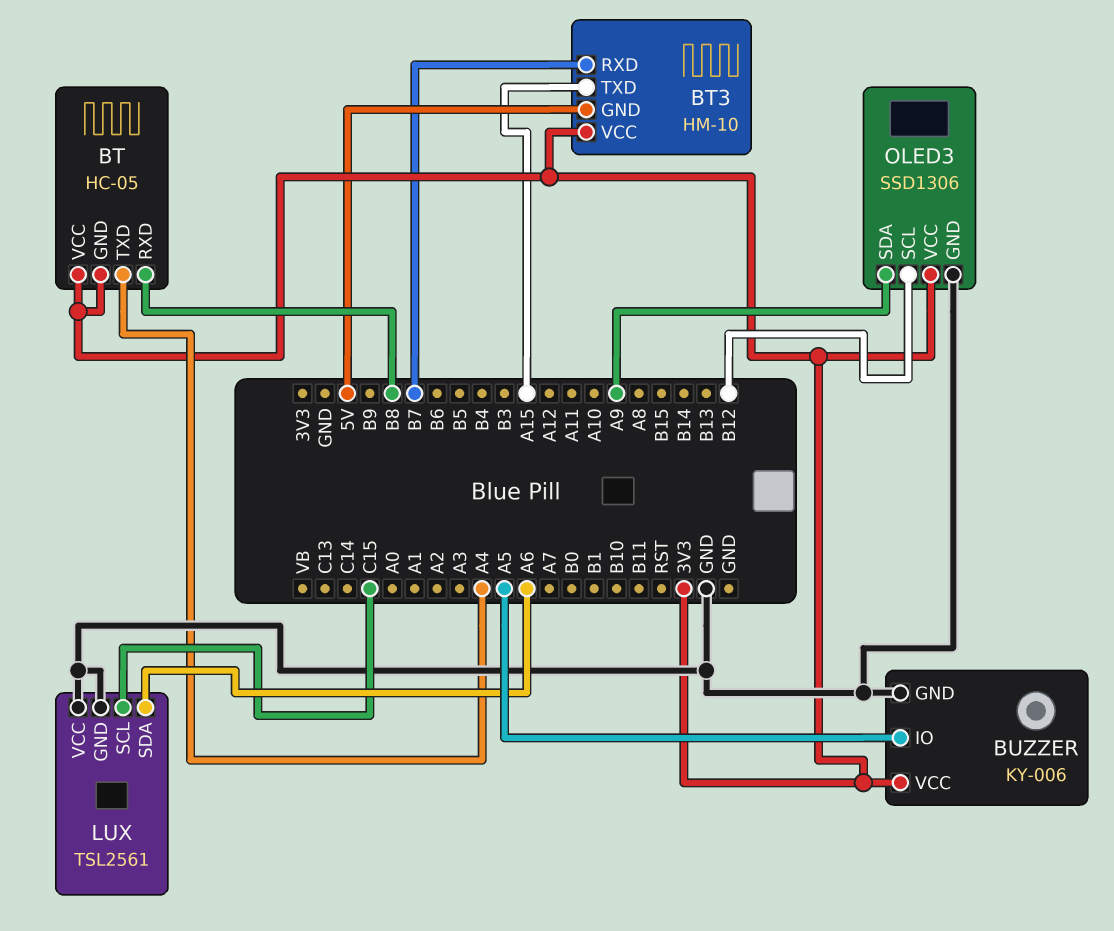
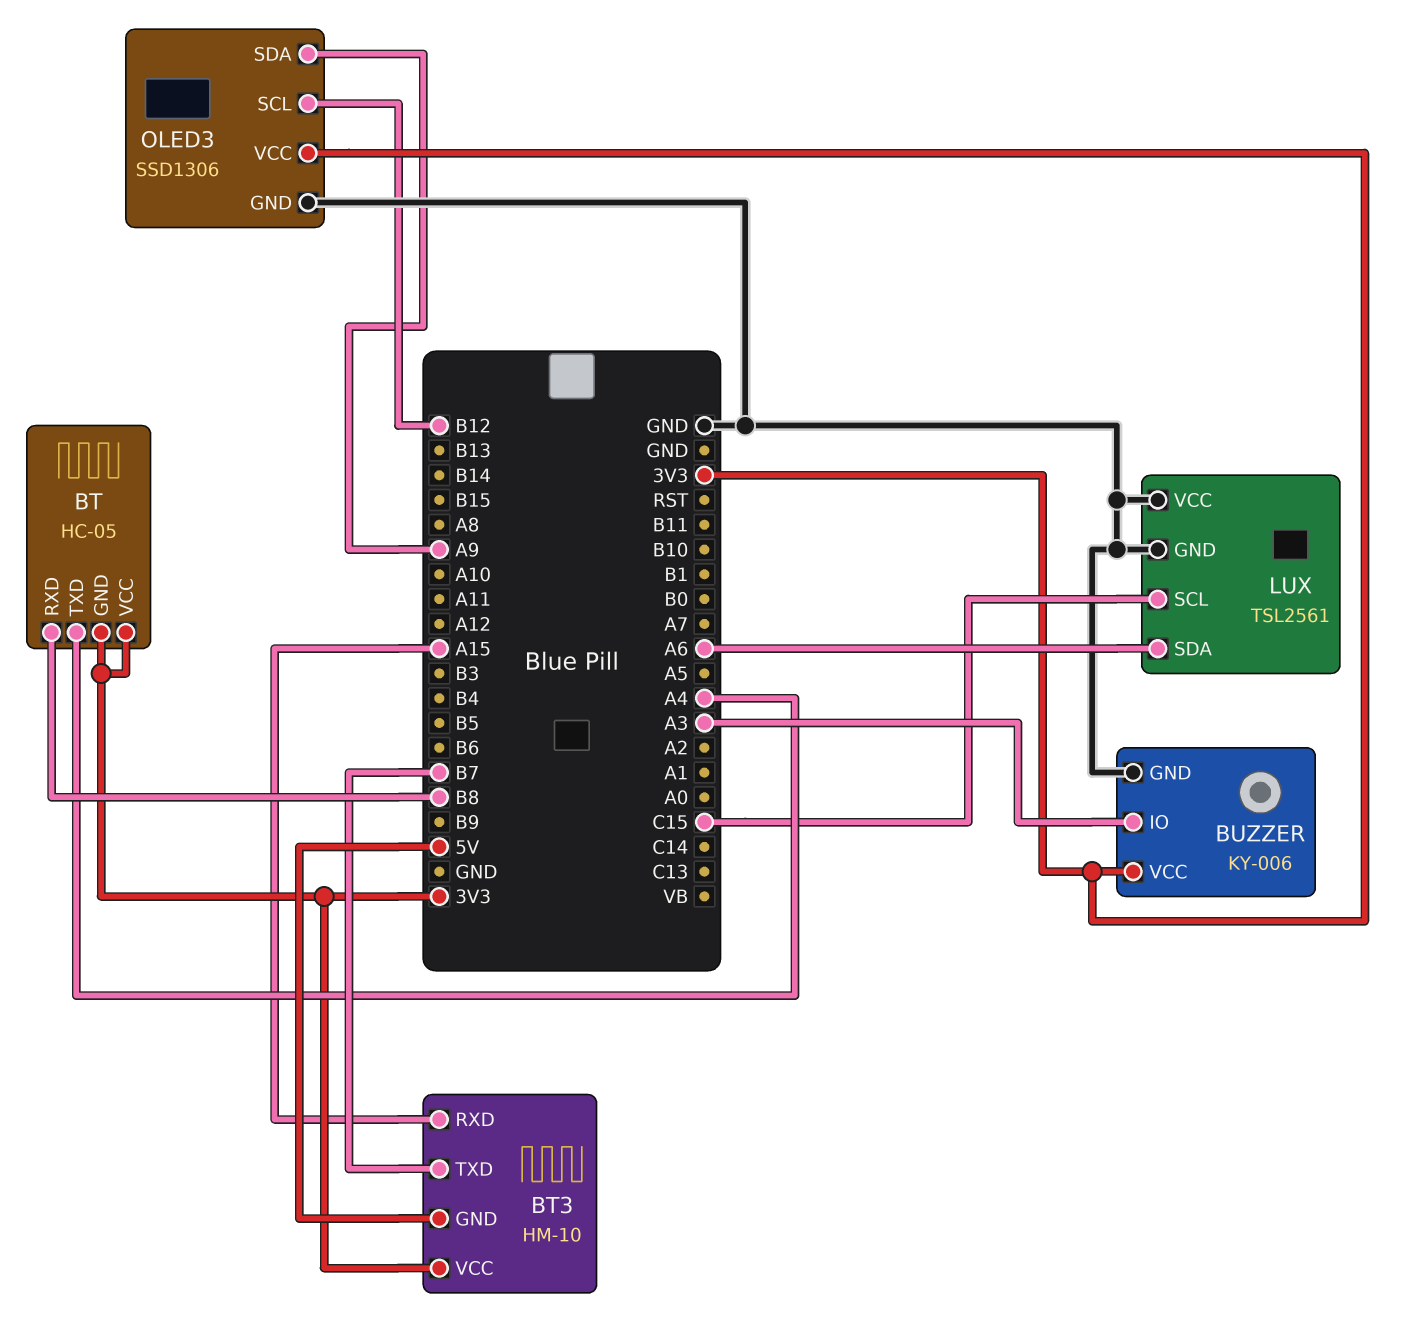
BT3 pin RXD: B7 -> A15
BT3 pin TXD: A15 -> B7
BUZZER pin IO: A5 -> A3

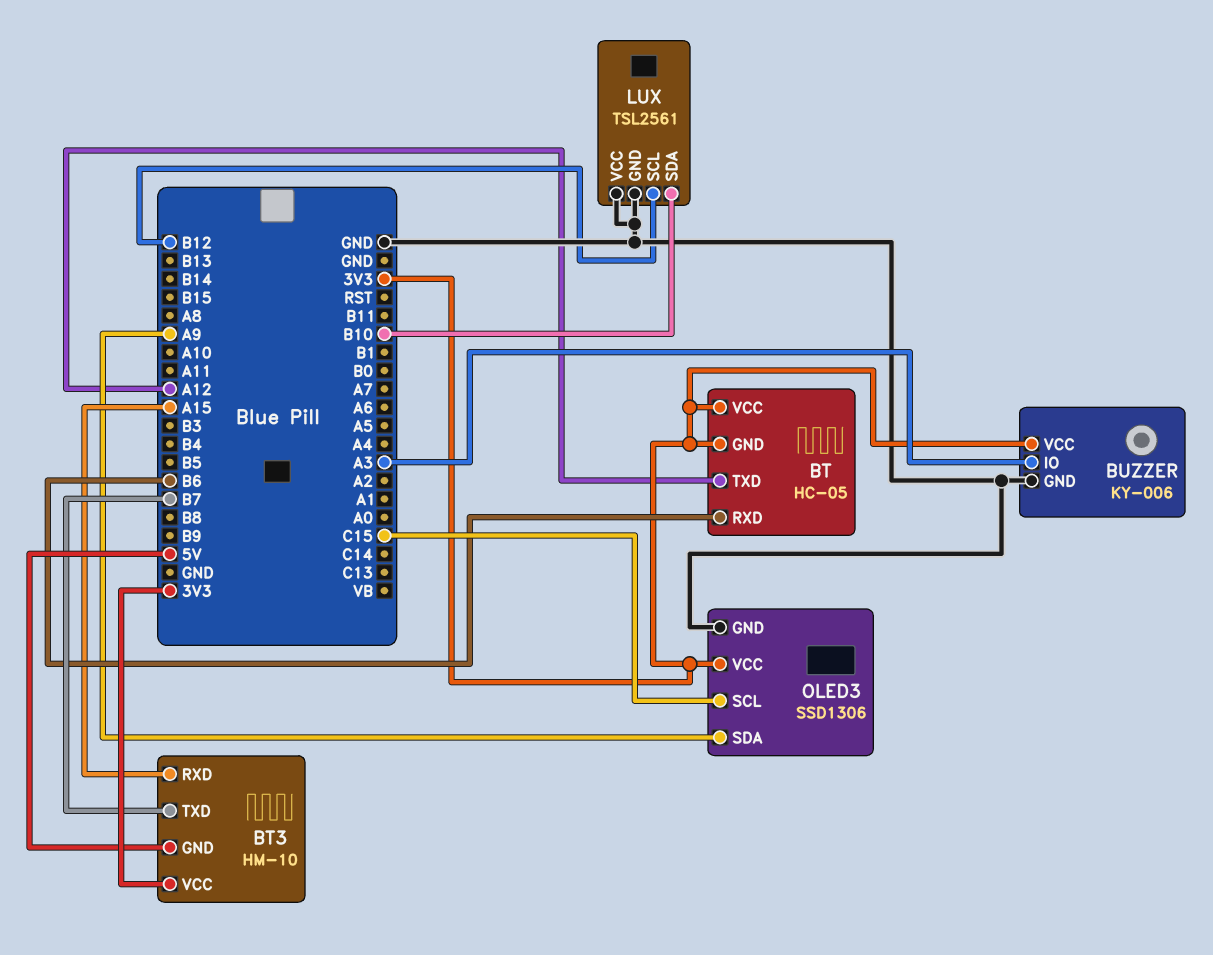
BT pin RXD: B8 -> B6
BT pin TXD: A4 -> A12
LUX pin SCL: C15 -> B12
LUX pin SDA: A6 -> B10
OLED3 pin SCL: B12 -> C15

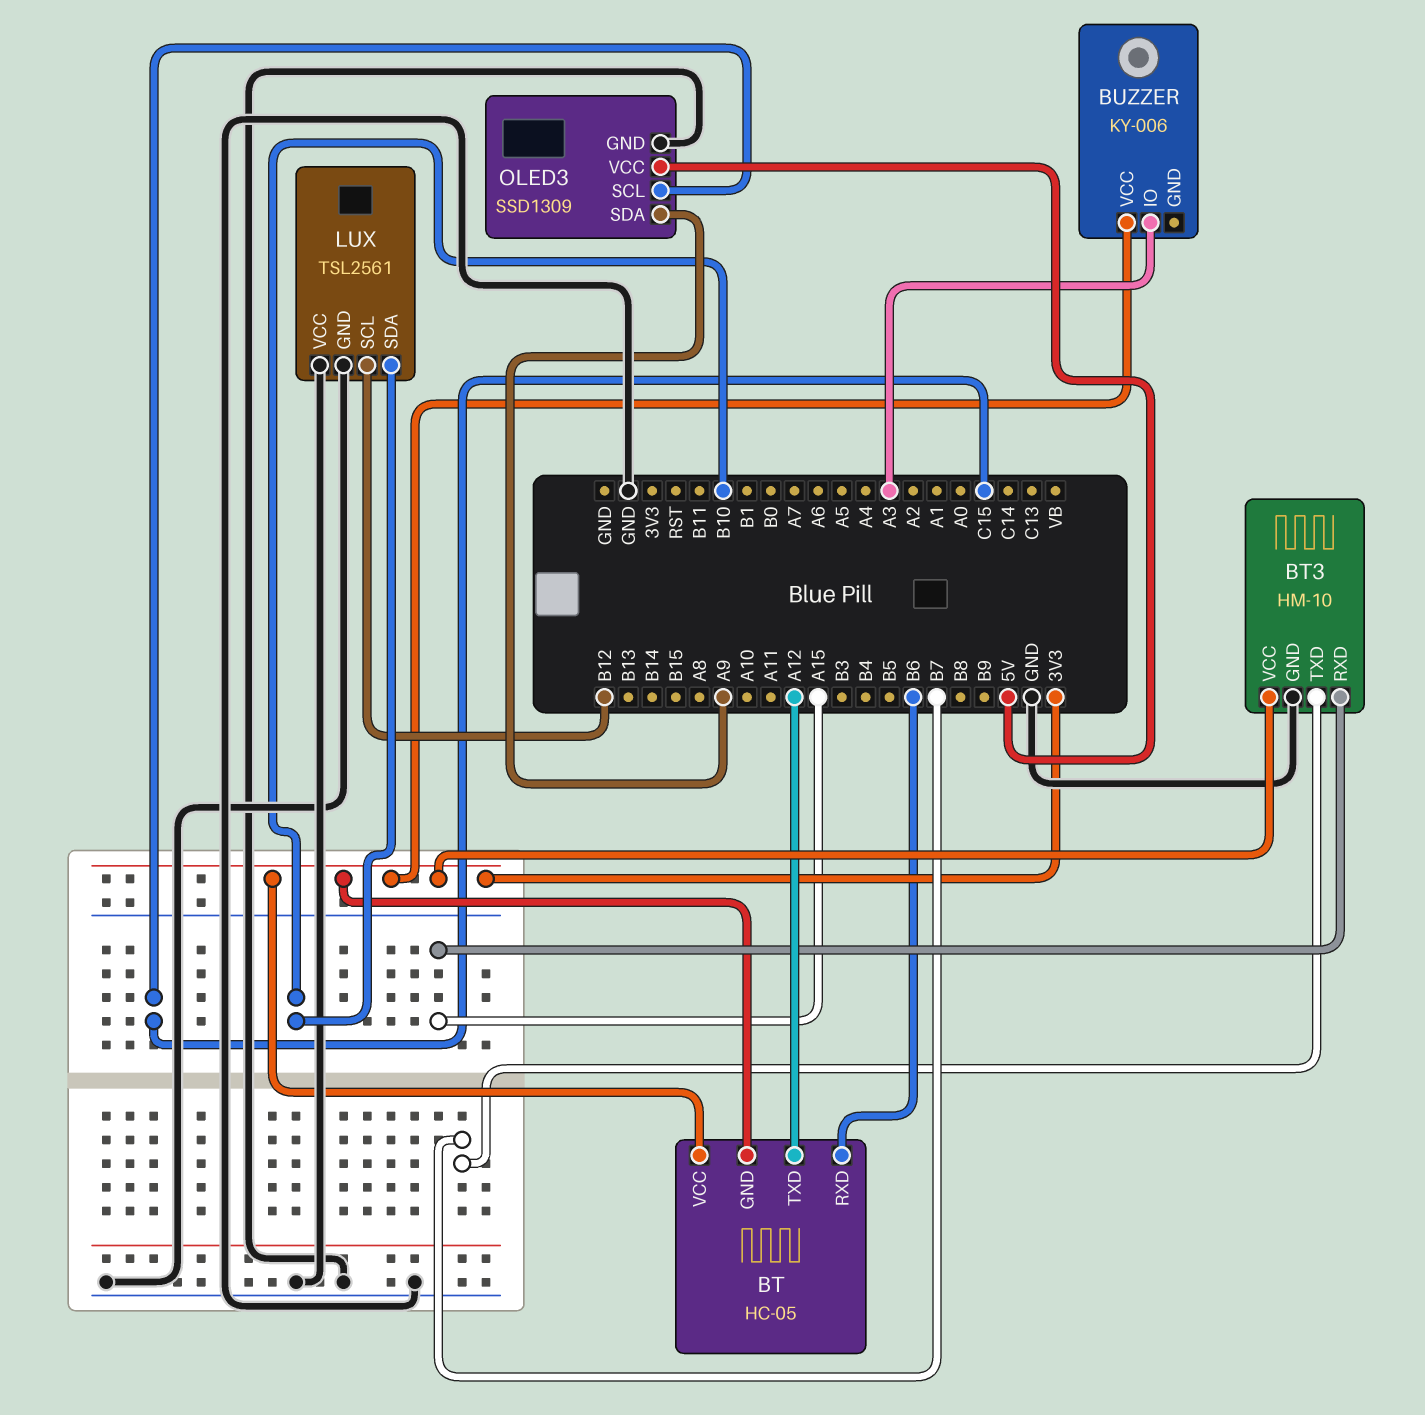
BT3 pin GND: 5V -> GND
BUZZER pin GND: GND -> none
OLED3: SSD1306 -> SSD1309
OLED3 pin VCC: 3V3 -> 5V

